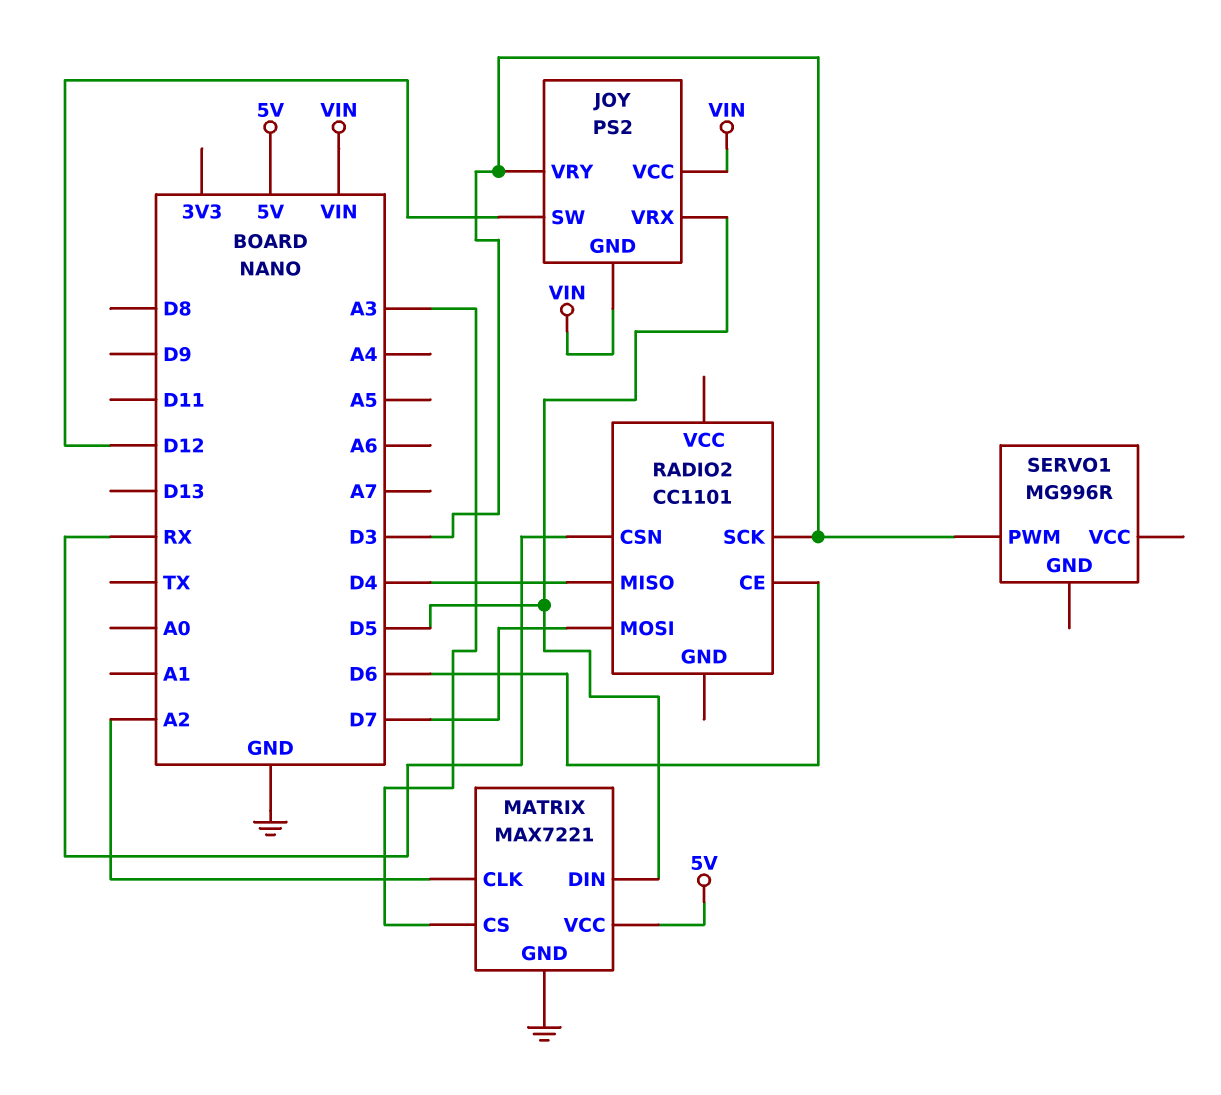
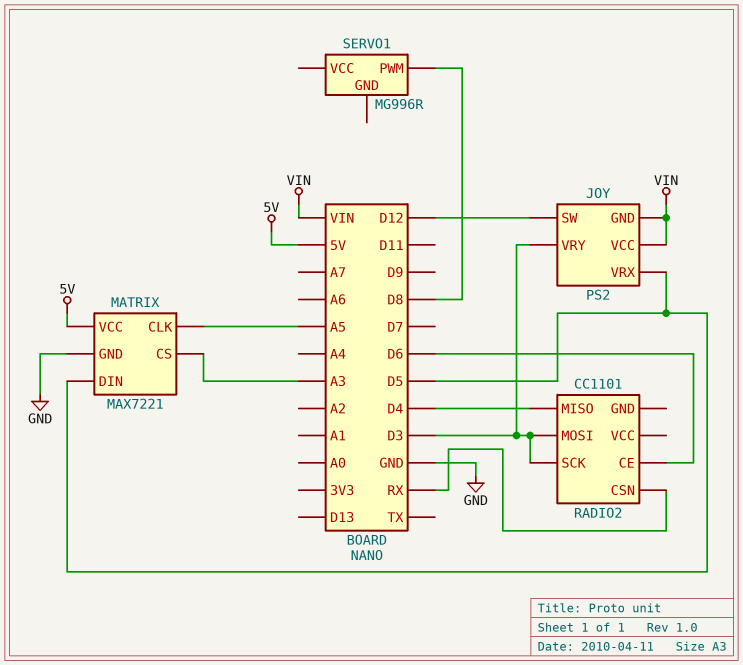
MATRIX pin CLK: A2 -> A5
RADIO2 pin MOSI: D7 -> D3
SERVO1 pin PWM: D3 -> D8

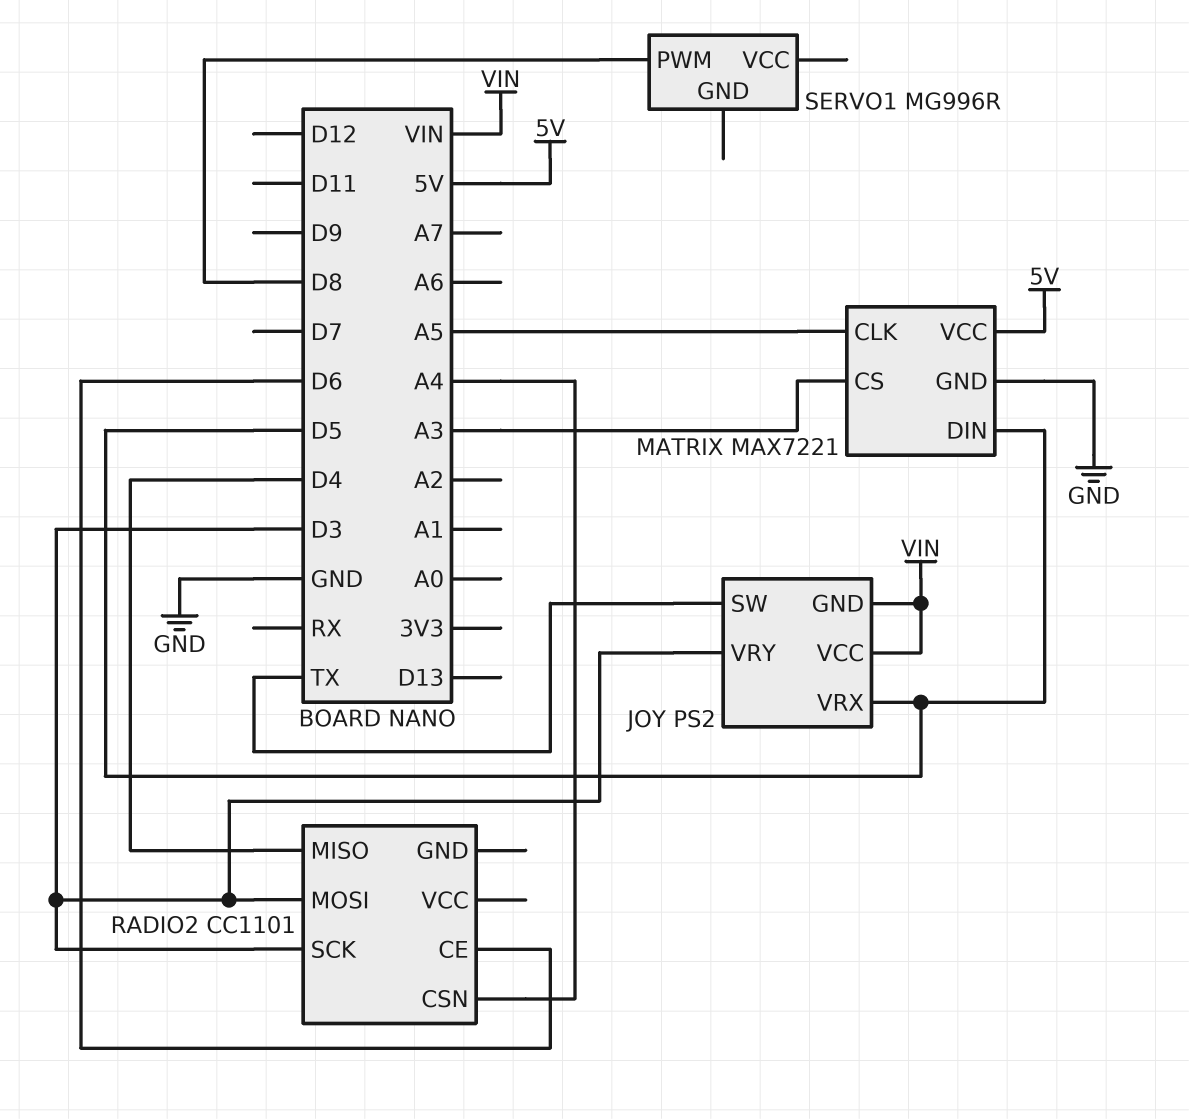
JOY pin SW: D12 -> TX
RADIO2 pin CSN: RX -> A4

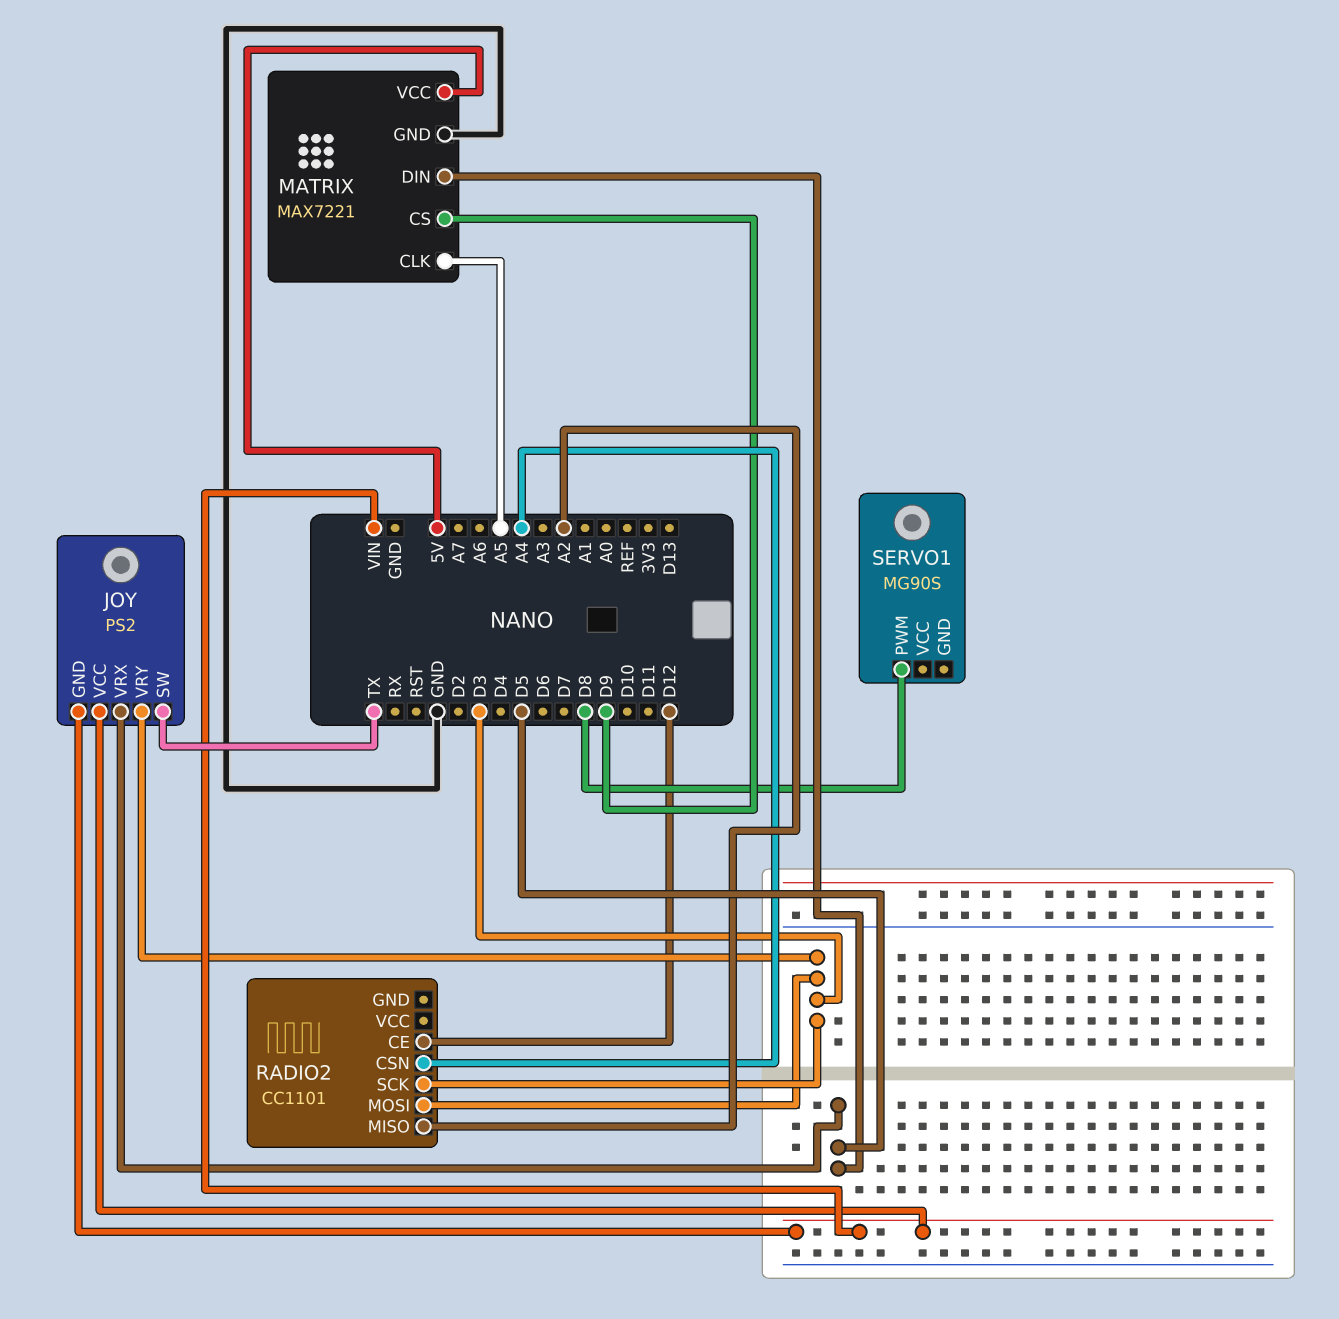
MATRIX pin CS: A3 -> D9
RADIO2 pin CE: D6 -> D12
RADIO2 pin MISO: D4 -> A2
SERVO1: MG996R -> MG90S

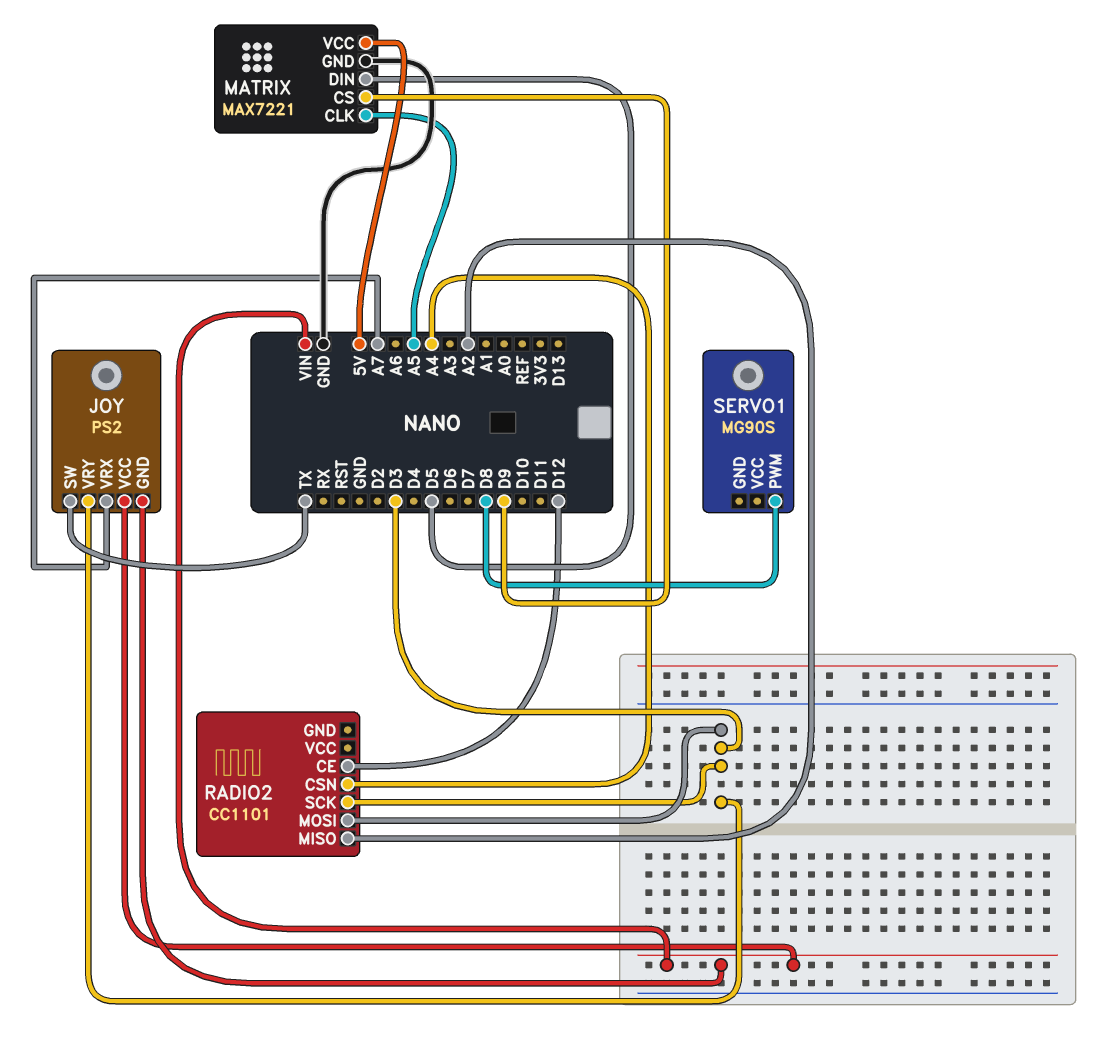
JOY pin VRX: D5 -> A7

